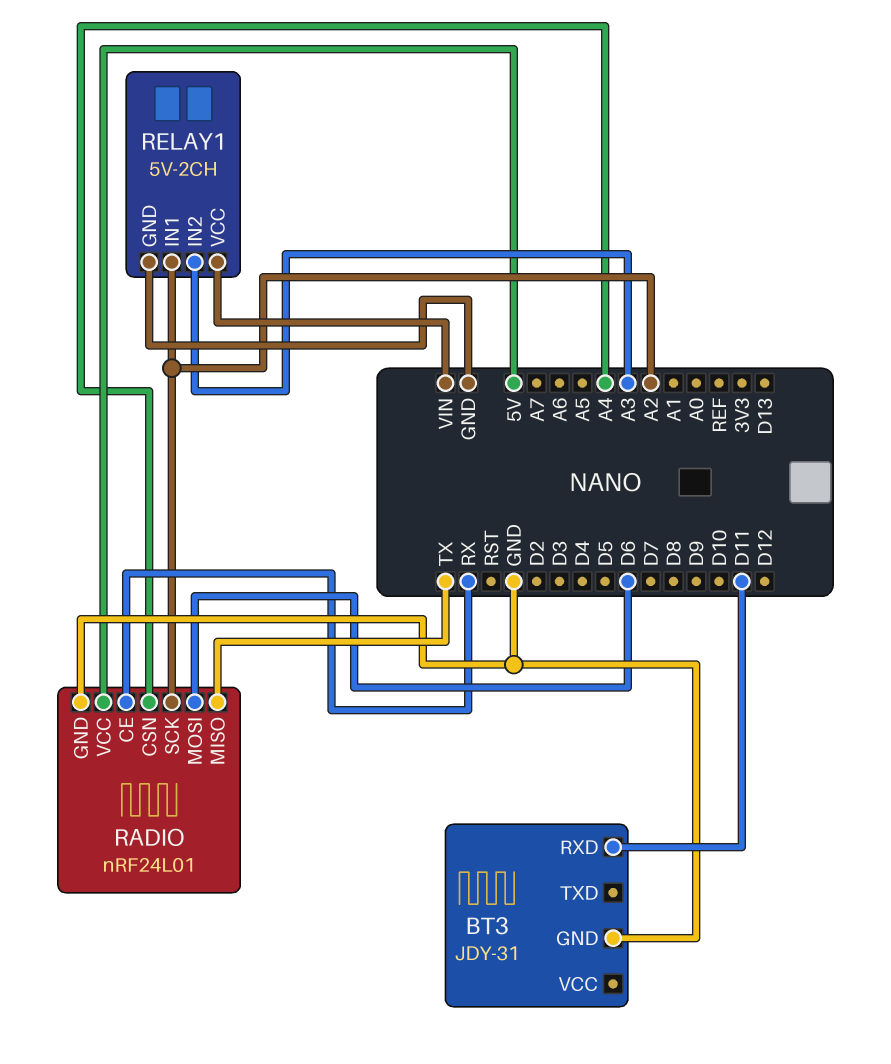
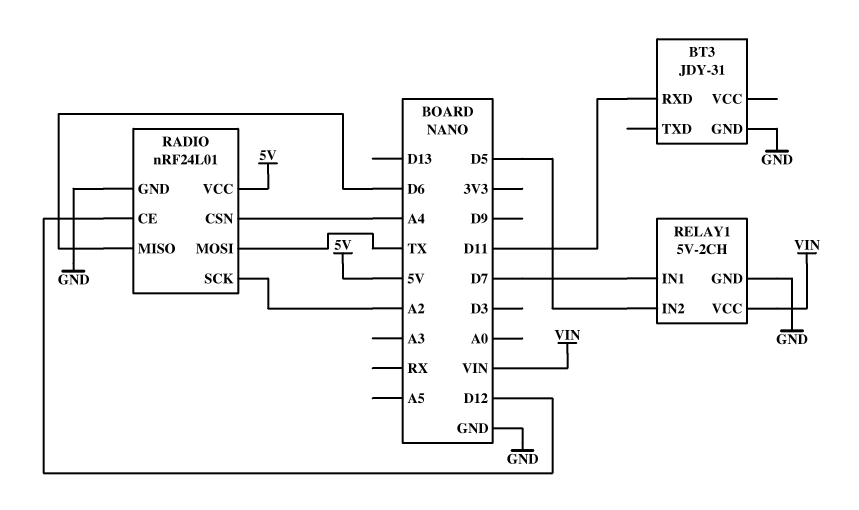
RADIO pin CE: RX -> D12
RADIO pin MISO: TX -> D6
RADIO pin MOSI: D6 -> TX
RELAY1 pin IN1: A2 -> D7
RELAY1 pin IN2: A3 -> D5

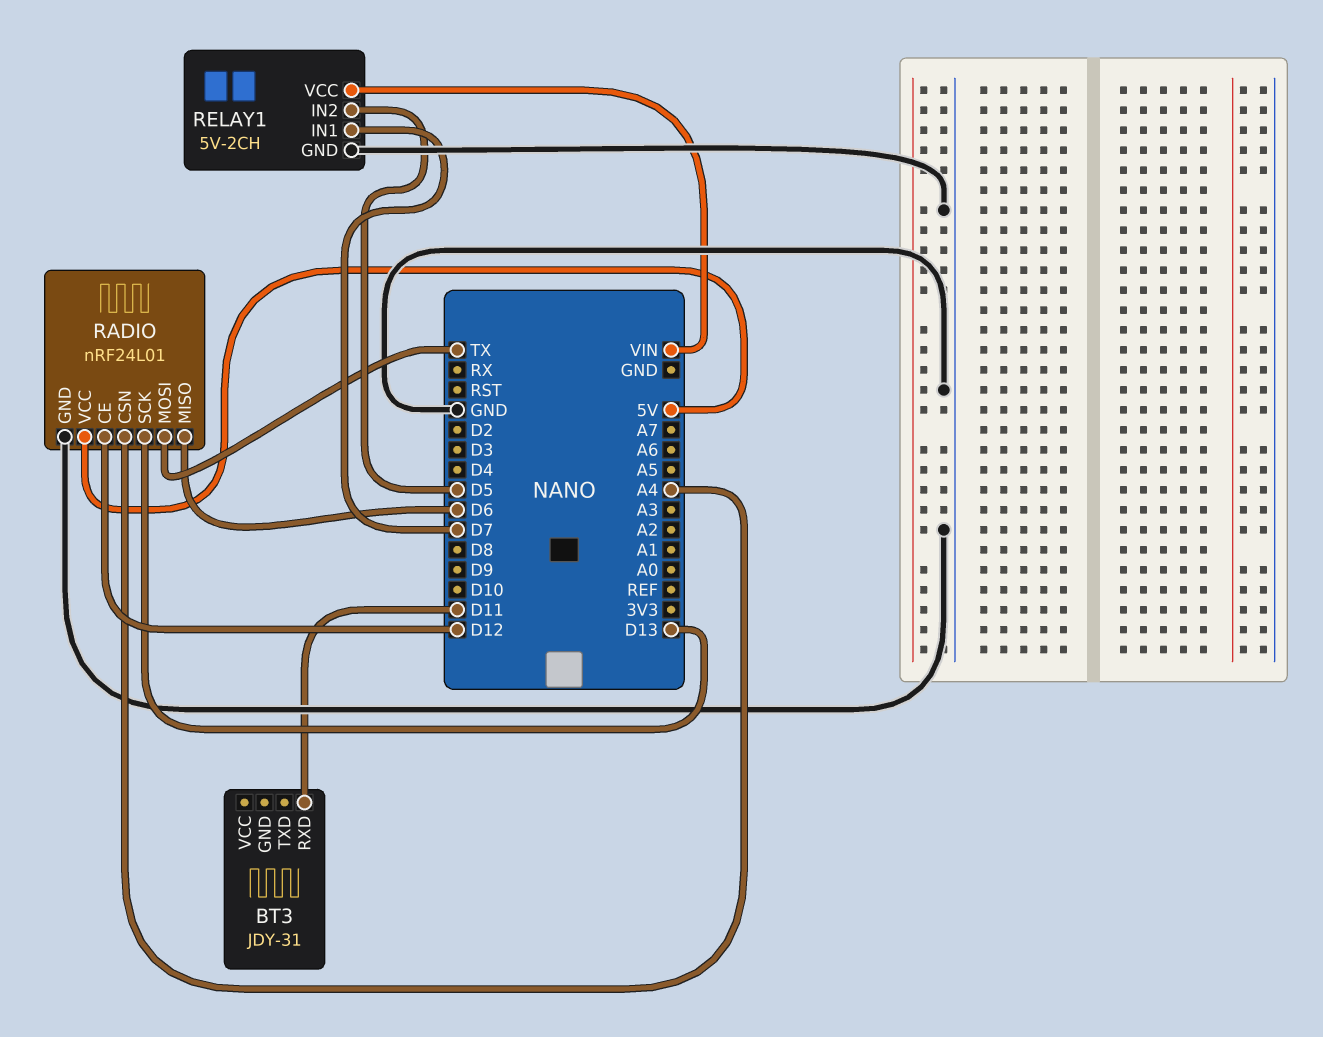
BT3 pin GND: GND -> none
RADIO pin SCK: A2 -> D13

